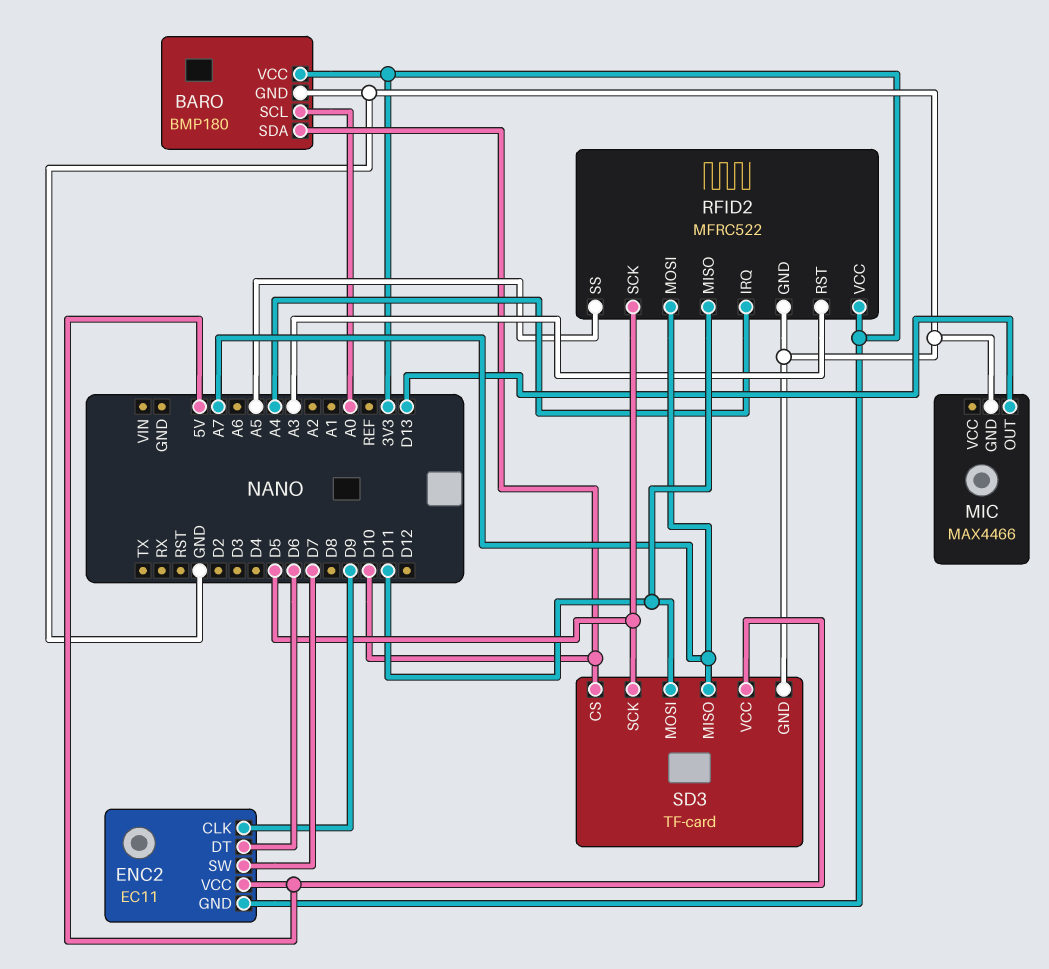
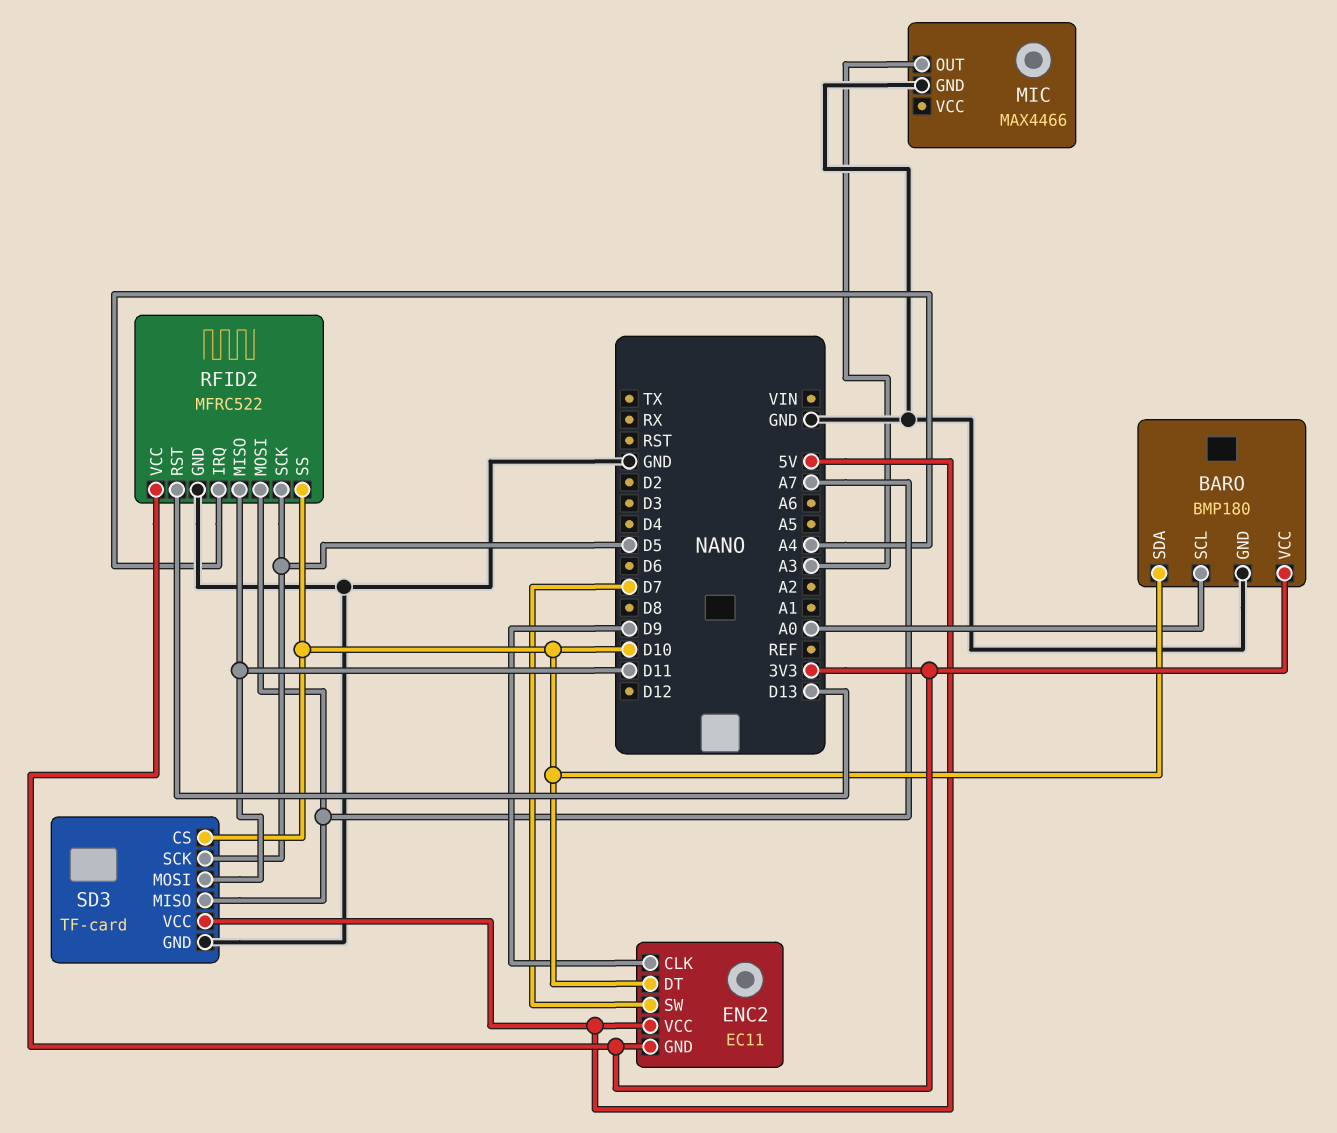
ENC2 pin DT: D6 -> D10
MIC pin OUT: D13 -> A3
RFID2 pin RST: A3 -> D13
RFID2 pin SS: A5 -> D10

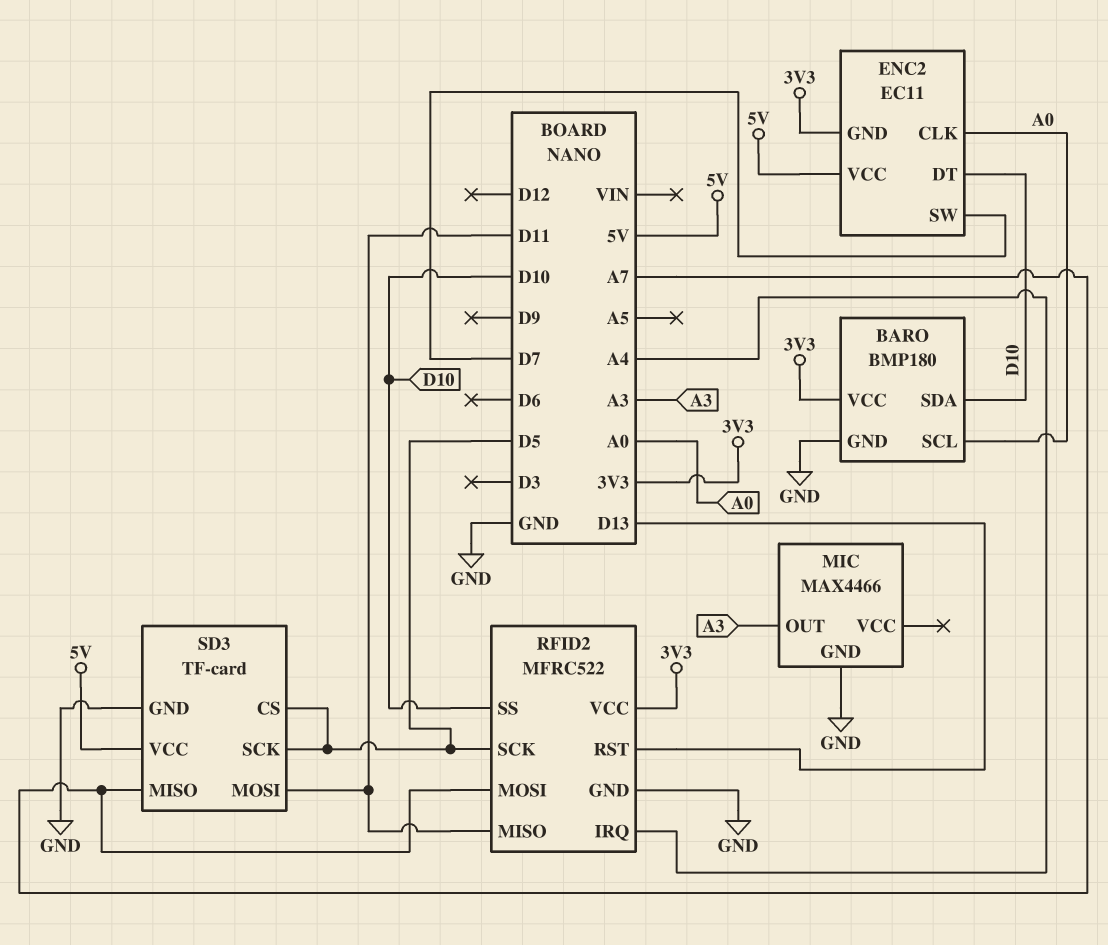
ENC2 pin CLK: D9 -> A0
SD3 pin CS: D10 -> D5

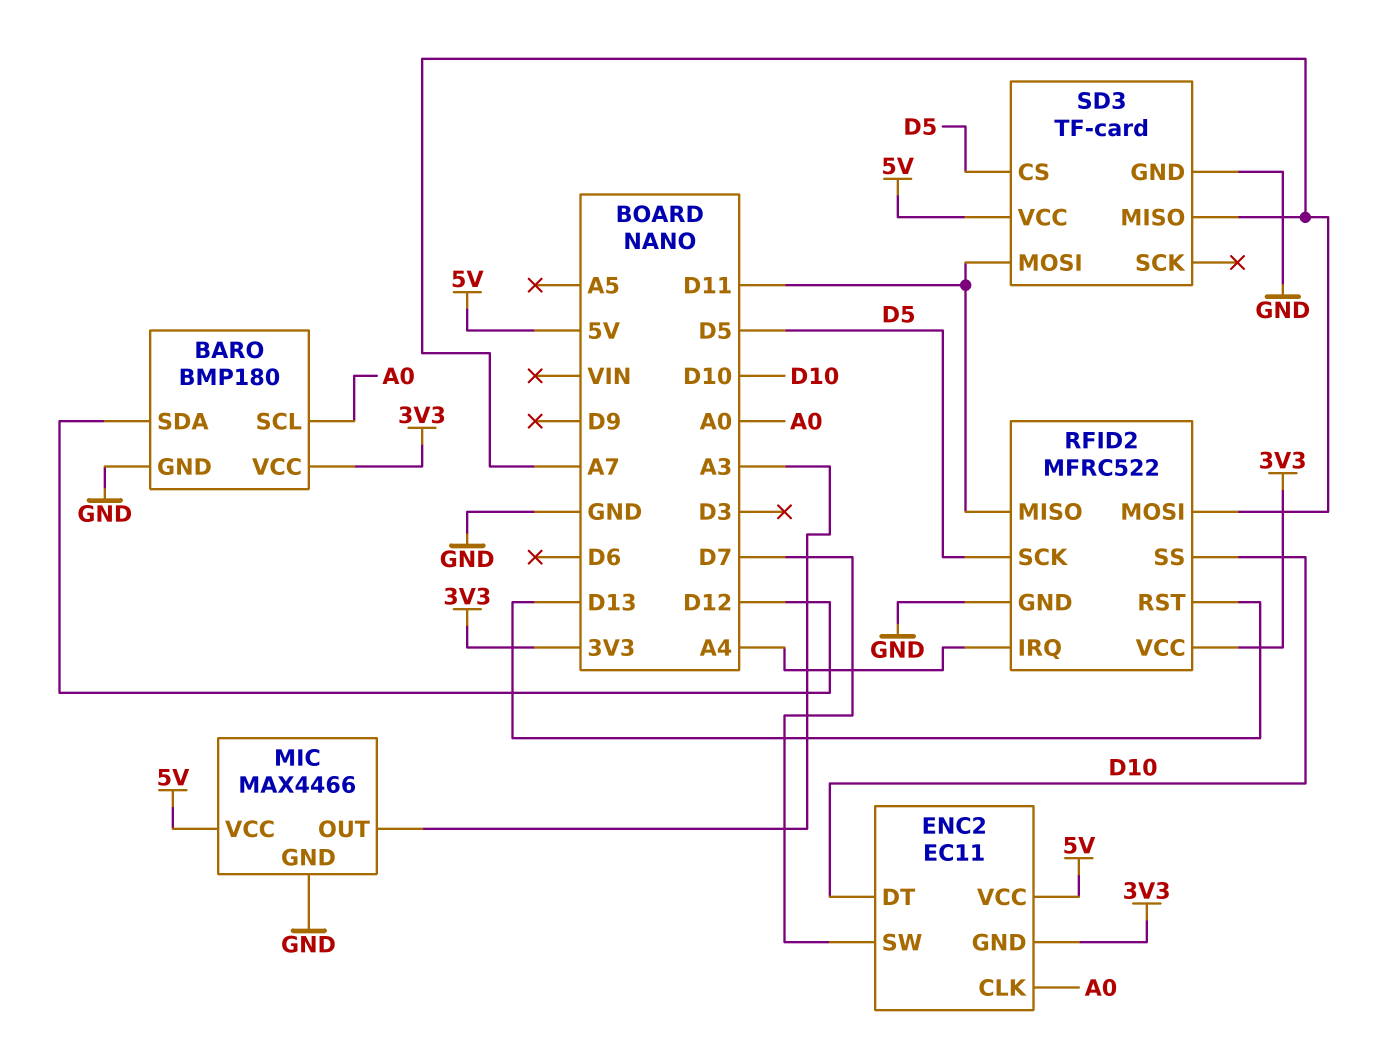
BARO pin SDA: D10 -> D12
MIC pin VCC: none -> 5V
SD3 pin SCK: D5 -> none

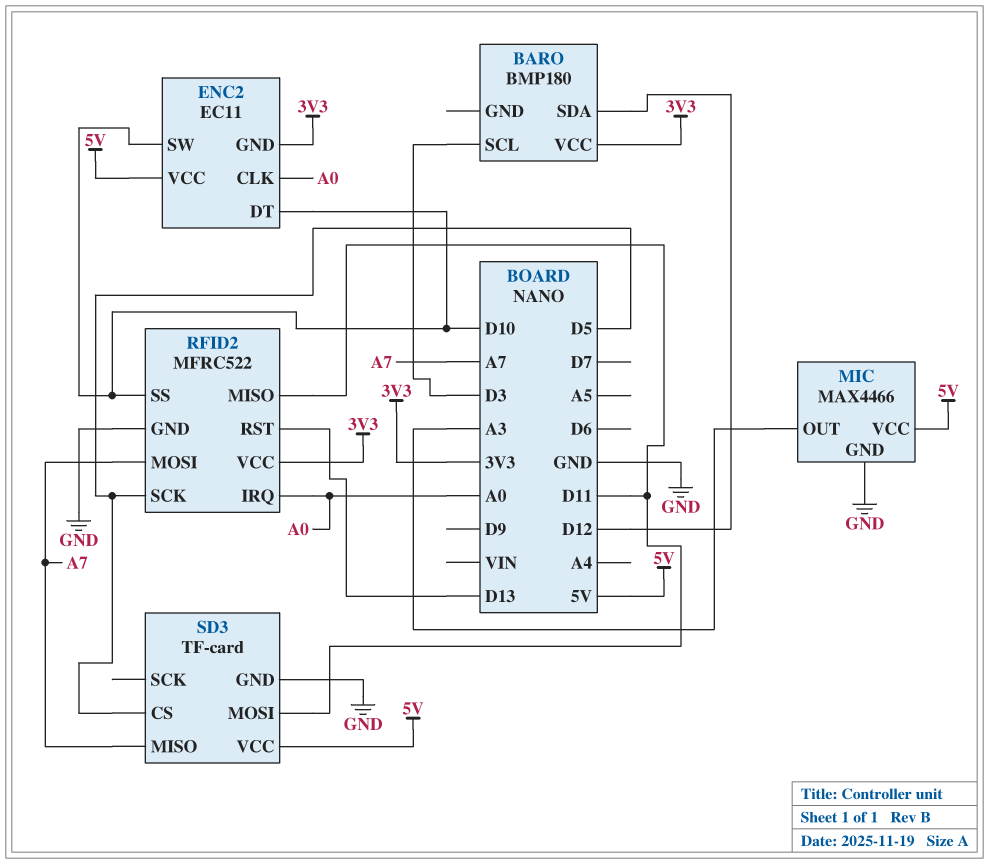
BARO pin GND: GND -> none
BARO pin SCL: A0 -> D3
ENC2 pin SW: D7 -> D10
RFID2 pin IRQ: A4 -> A0

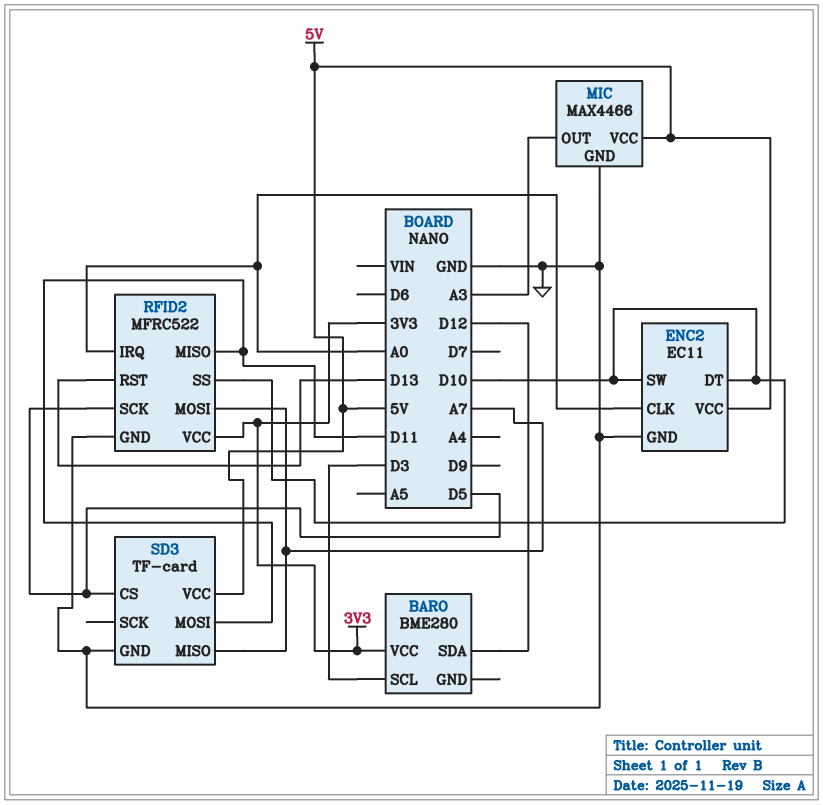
BARO: BMP180 -> BME280
ENC2 pin GND: 3V3 -> GND

